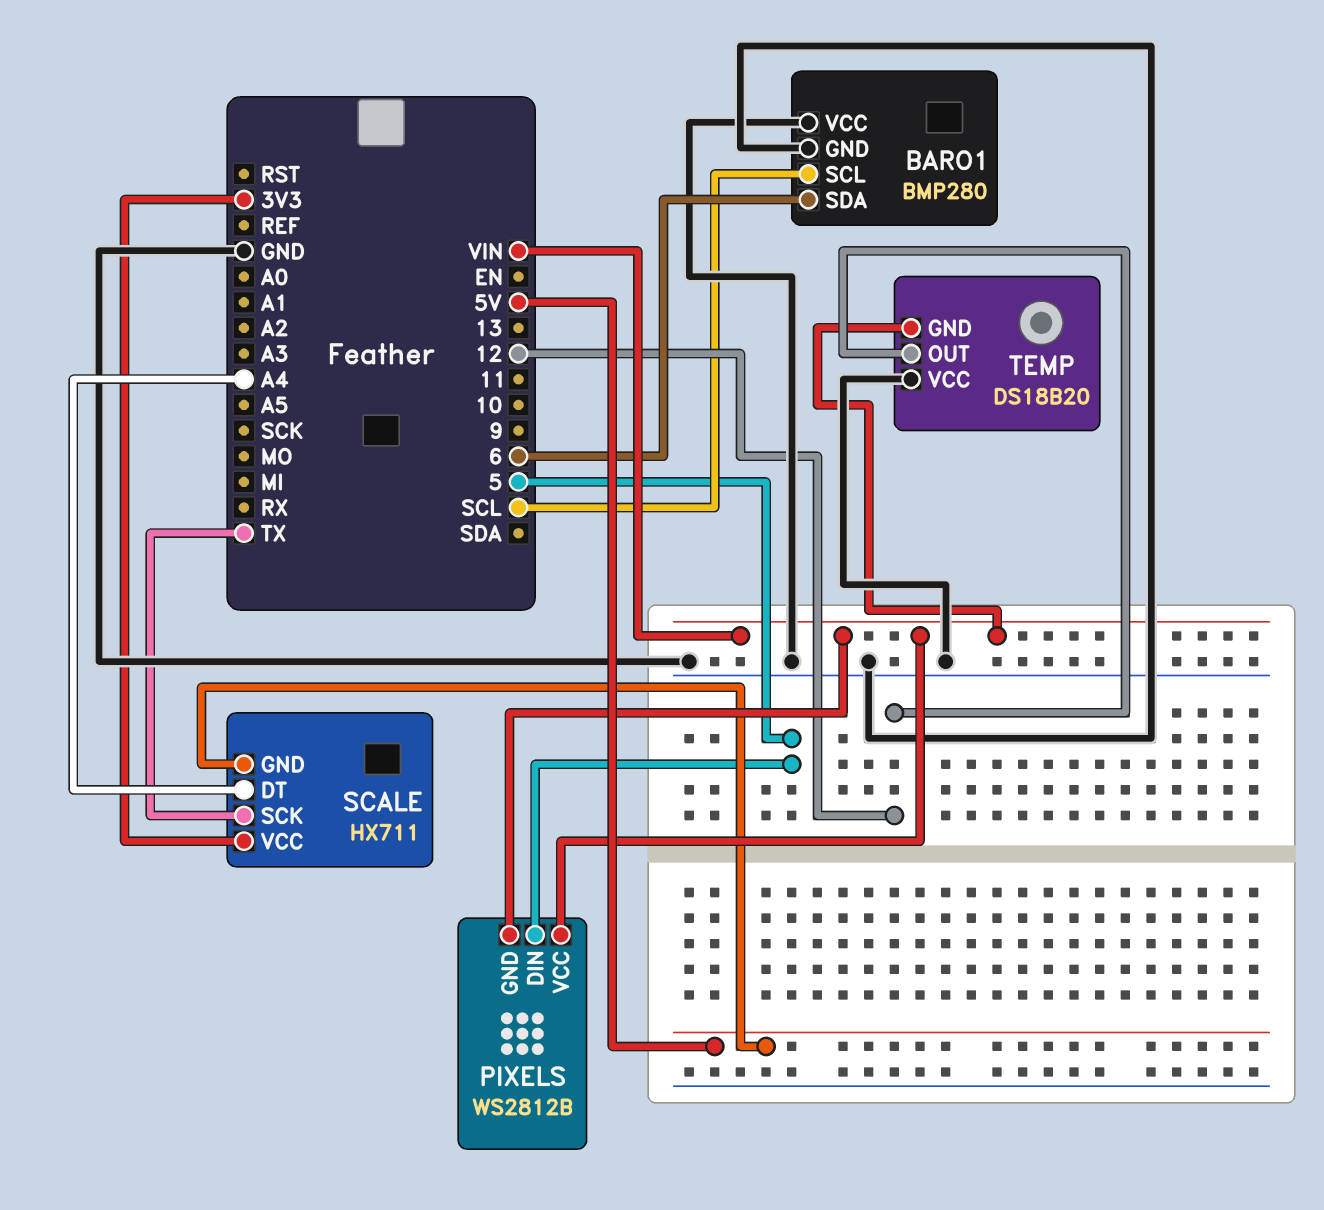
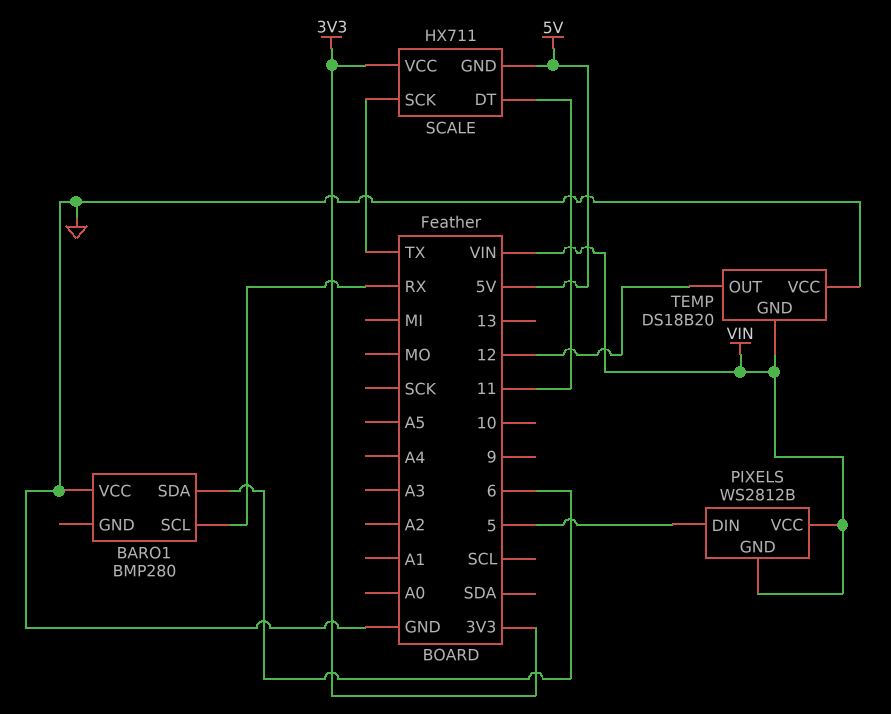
BARO1 pin GND: GND -> none
BARO1 pin SCL: SCL -> RX
SCALE pin DT: A4 -> 11

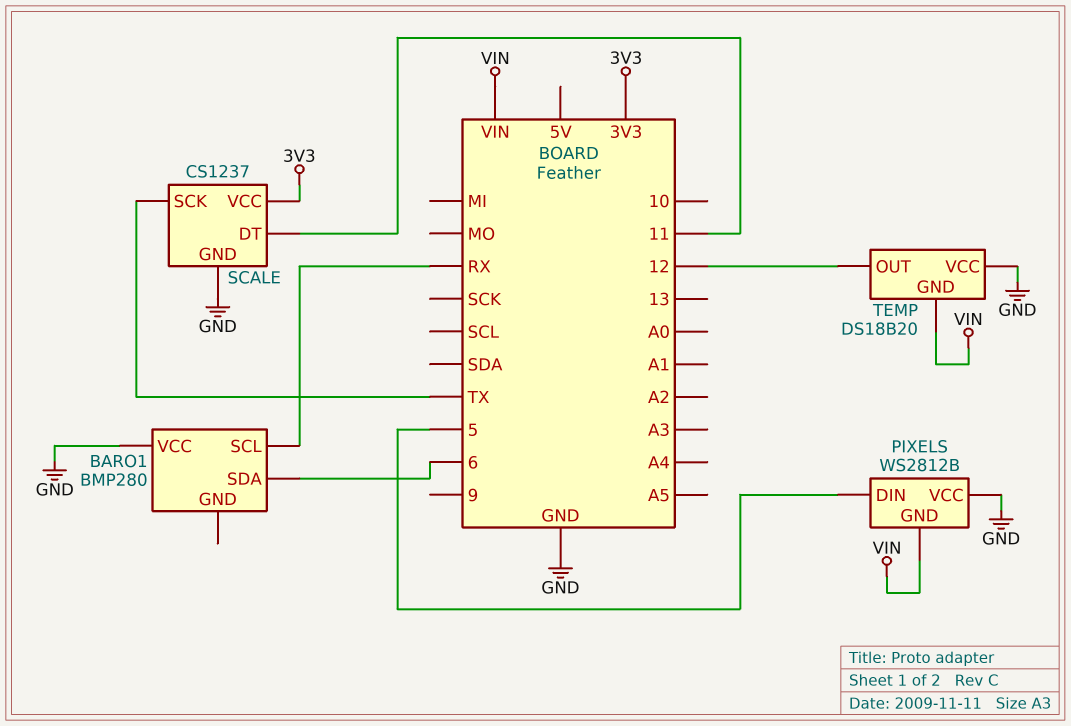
PIXELS pin VCC: VIN -> GND
SCALE: HX711 -> CS1237
SCALE pin GND: 5V -> GND

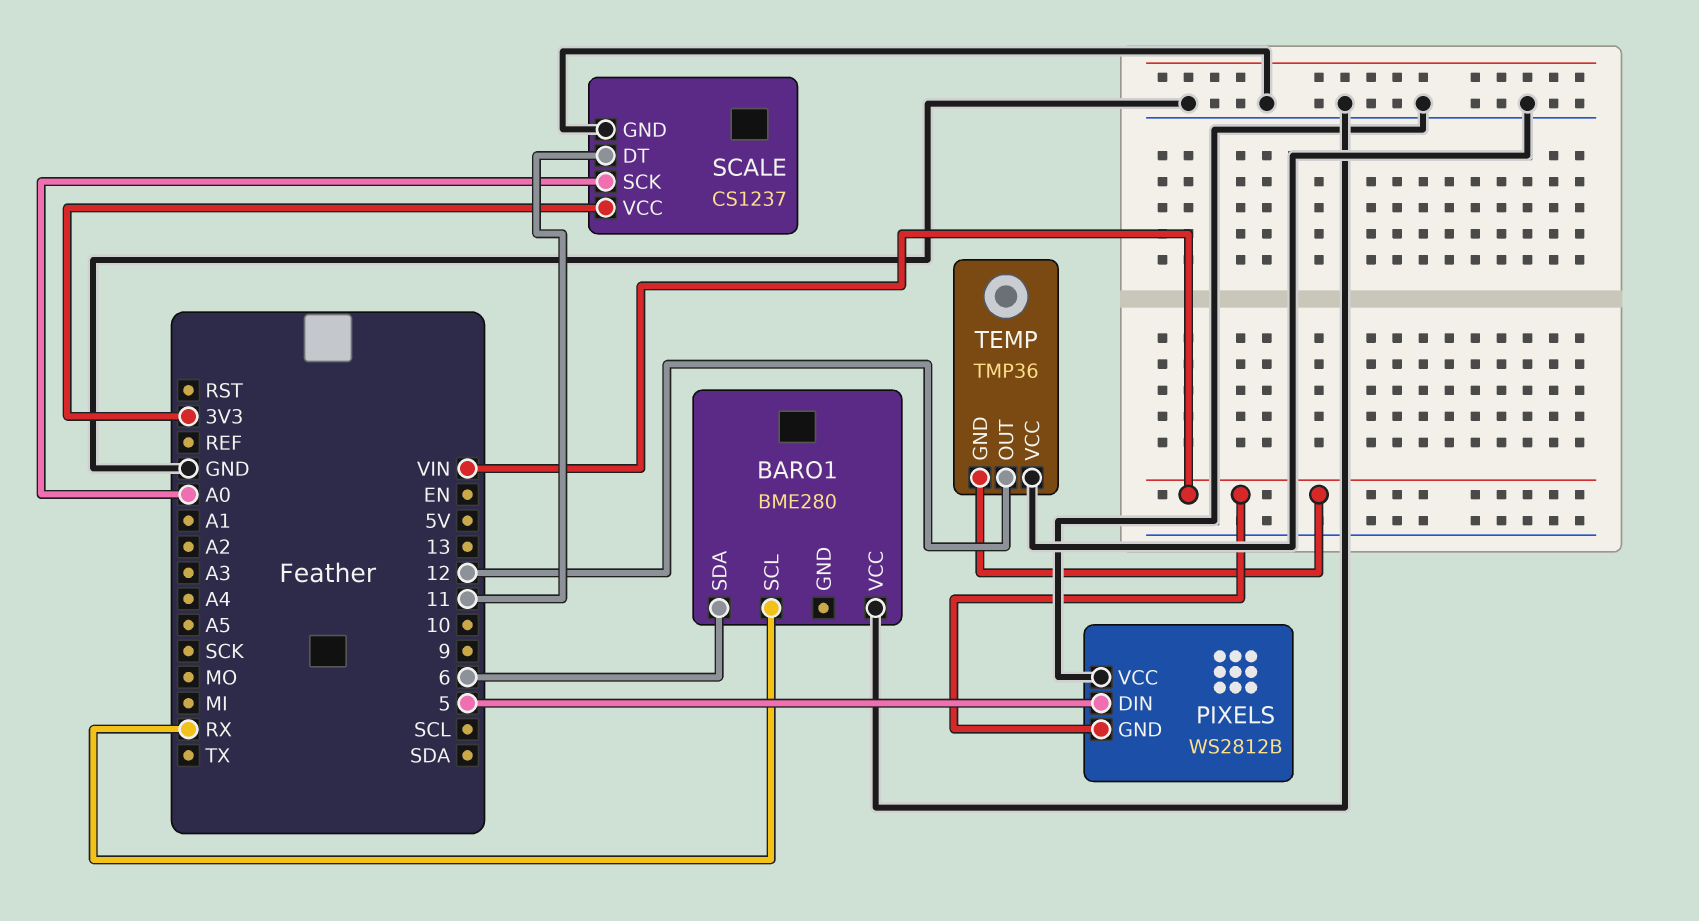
BARO1: BMP280 -> BME280
SCALE pin SCK: TX -> A0
TEMP: DS18B20 -> TMP36

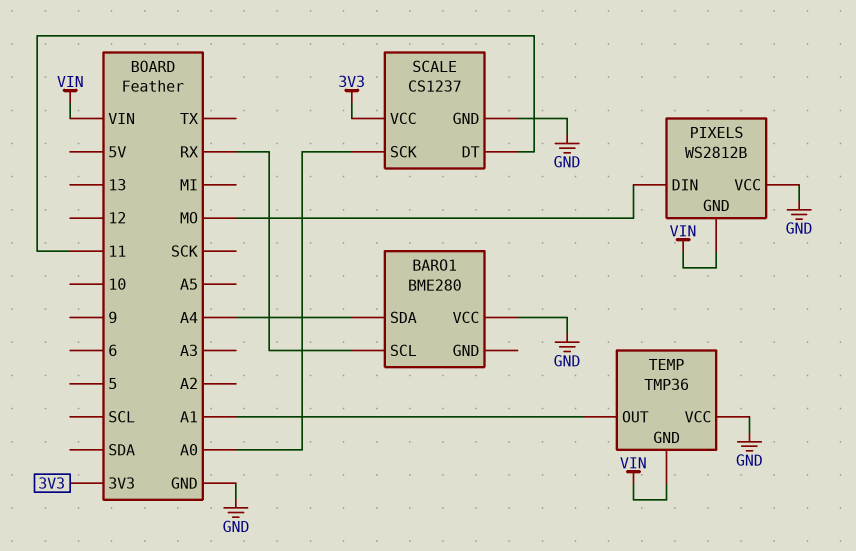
BARO1 pin SDA: 6 -> A4
PIXELS pin DIN: 5 -> MO
TEMP pin OUT: 12 -> A1

